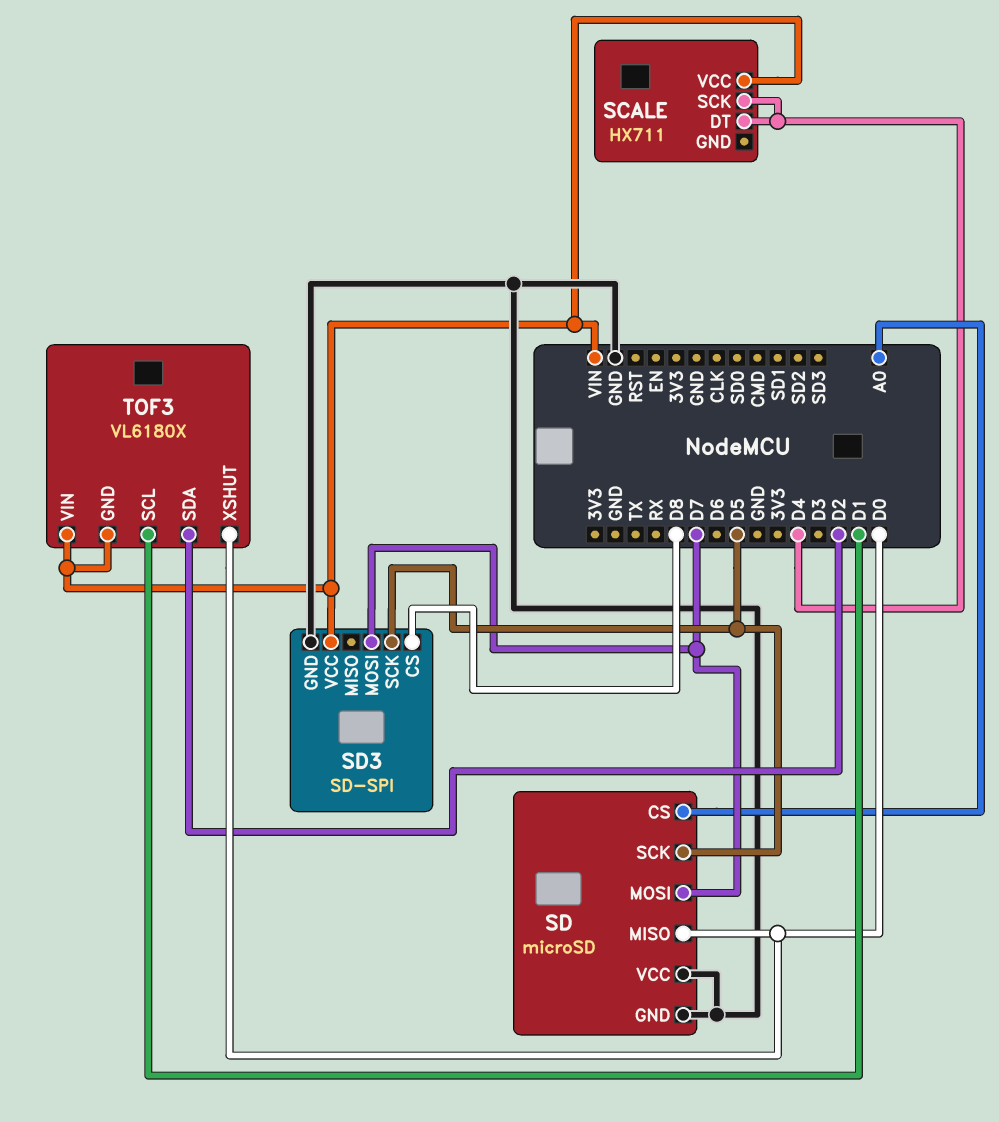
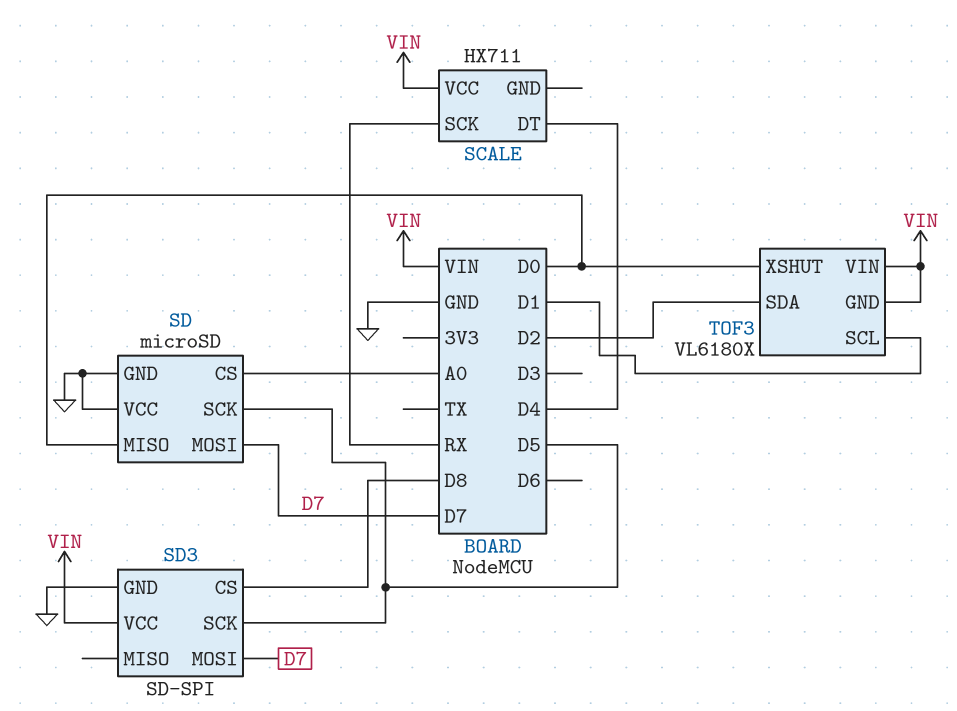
SCALE pin SCK: D4 -> RX

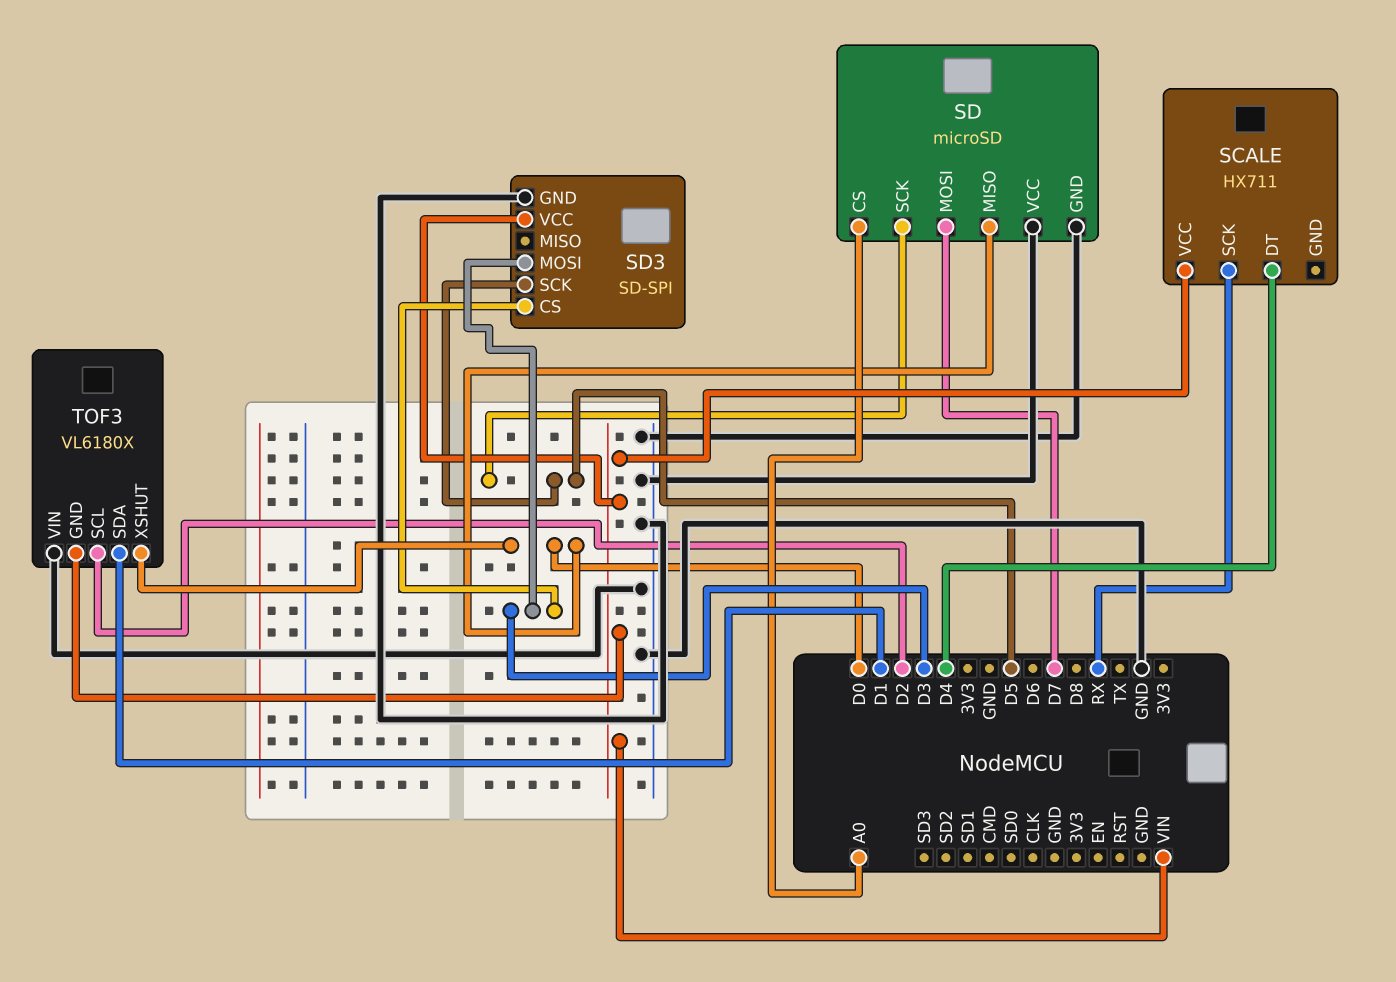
SD3 pin CS: D8 -> D3
SD3 pin MOSI: D7 -> D3
TOF3 pin SCL: D1 -> D2
TOF3 pin SDA: D2 -> D1
TOF3 pin VIN: VIN -> GND

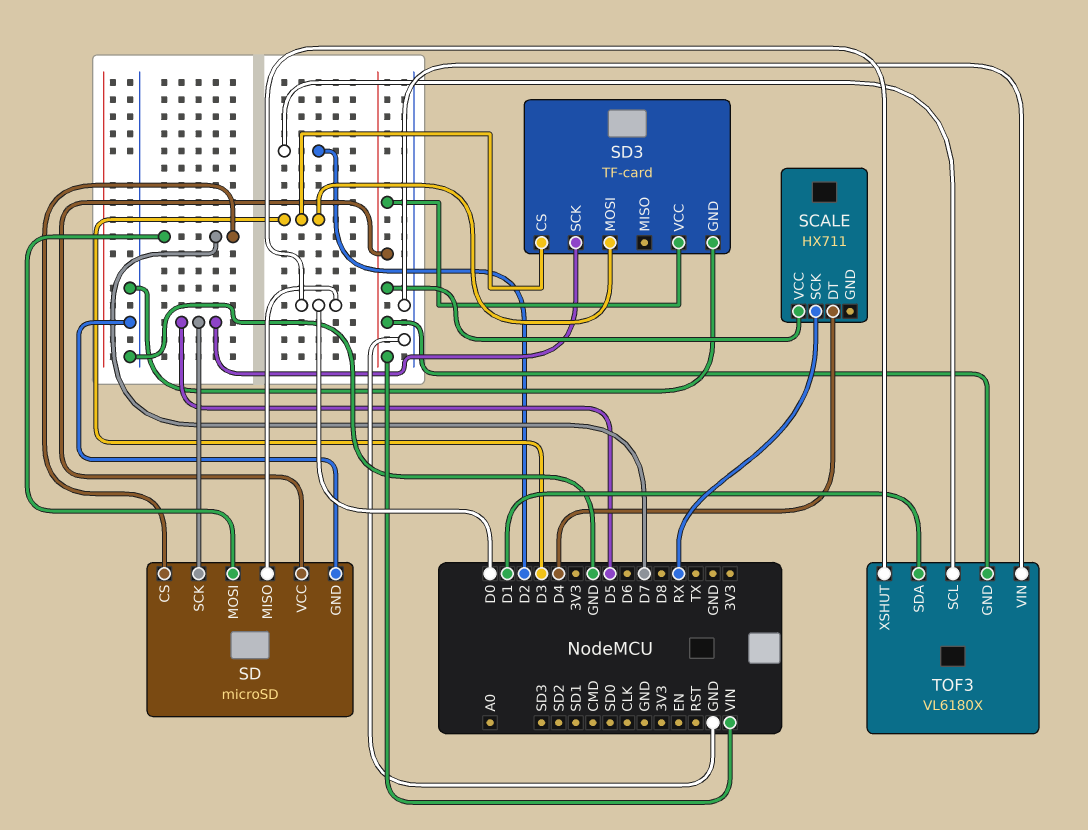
SD pin CS: A0 -> D7
SD pin VCC: GND -> VIN
SD3: SD-SPI -> TF-card

